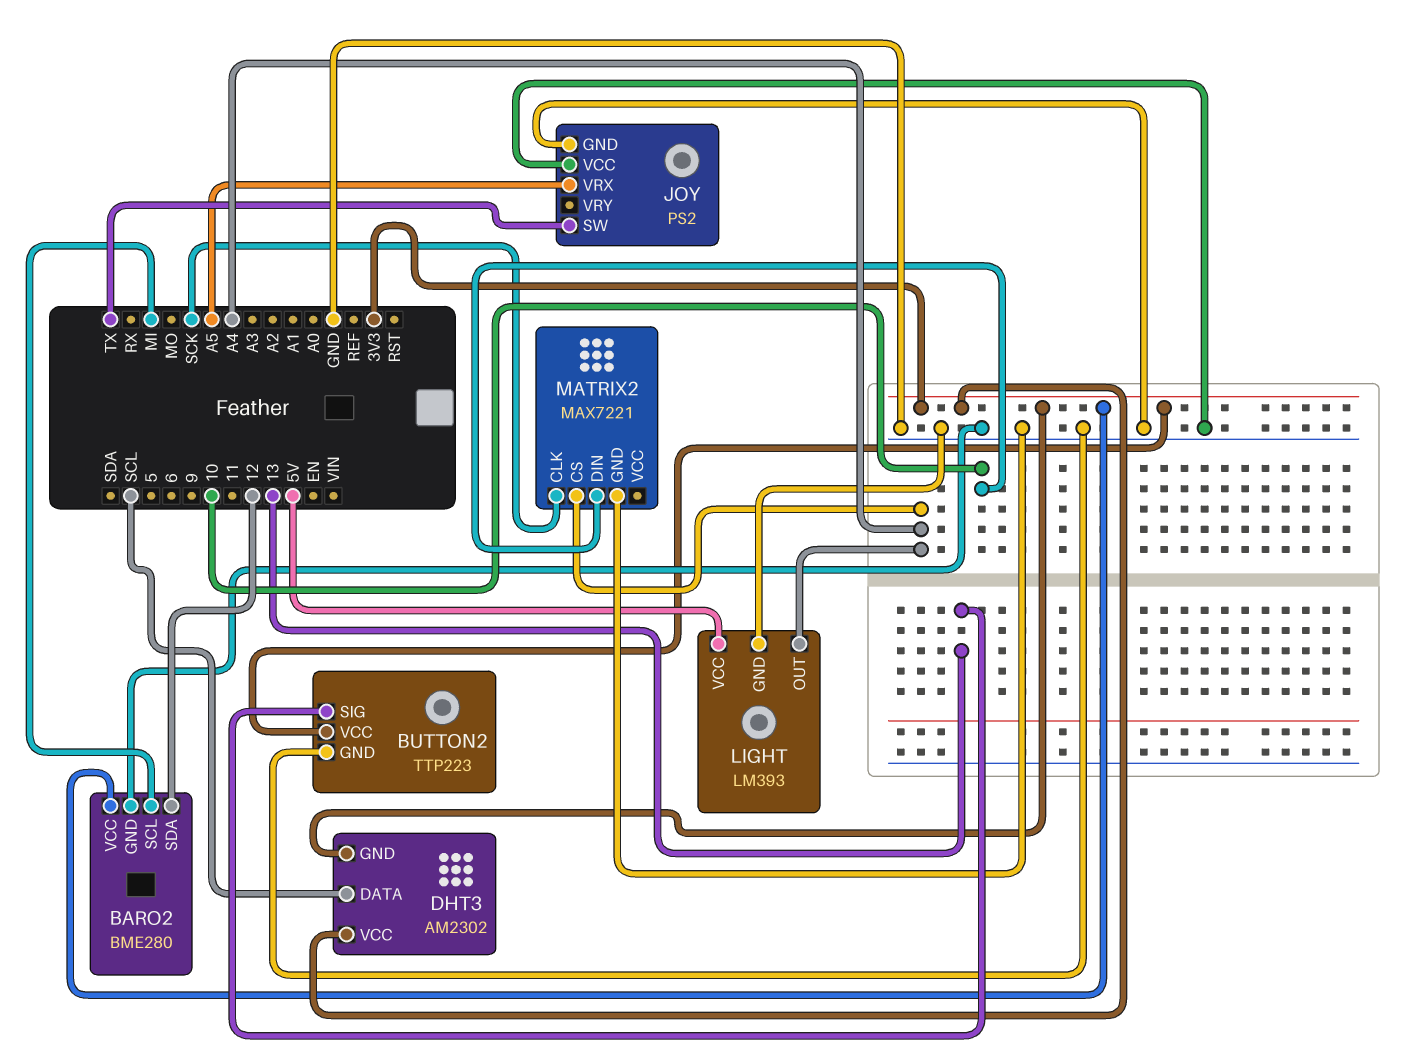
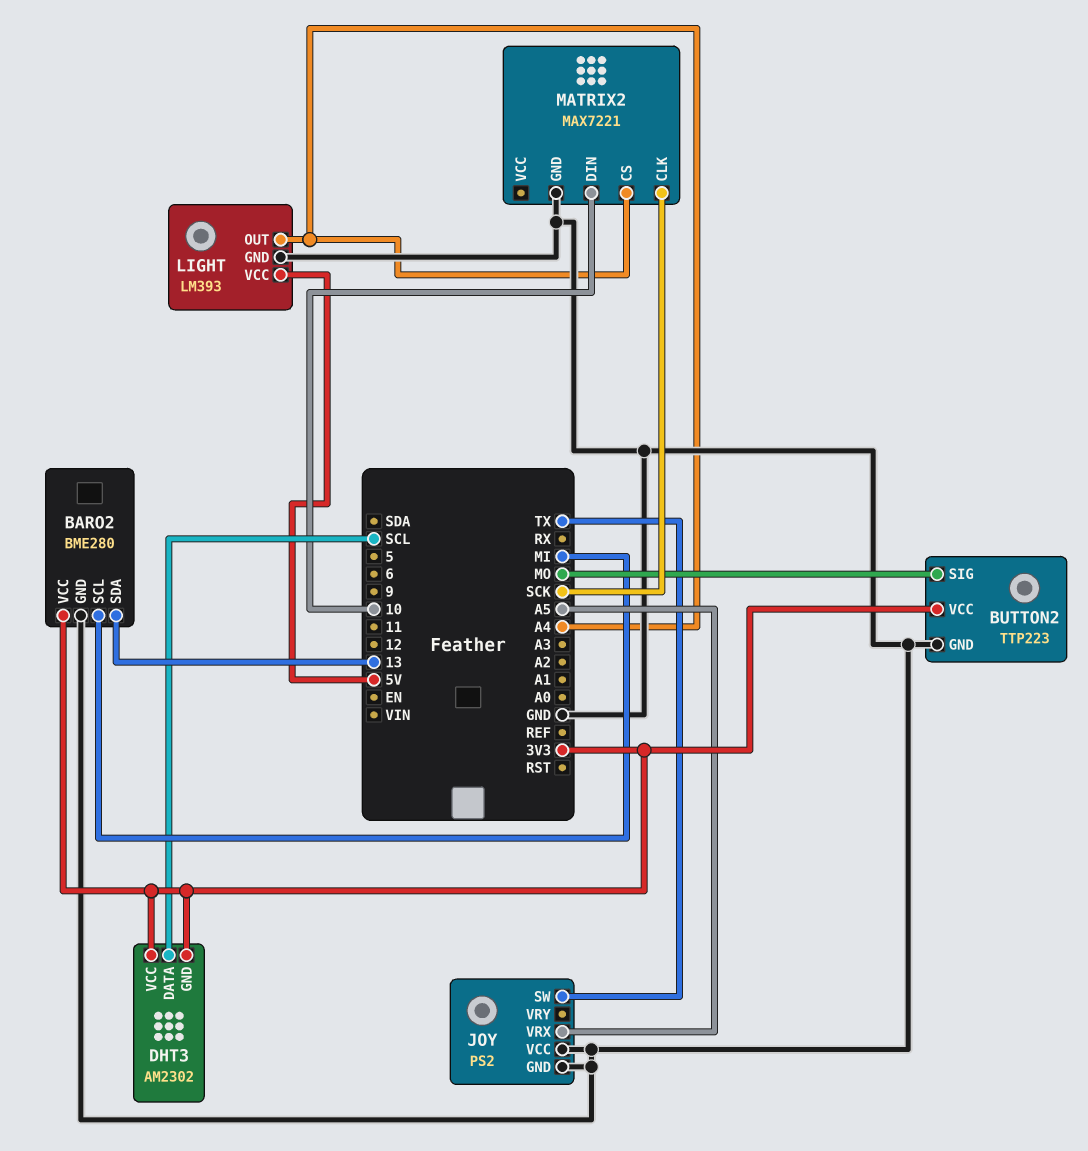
BARO2 pin SDA: 12 -> 13
BUTTON2 pin SIG: 13 -> MO

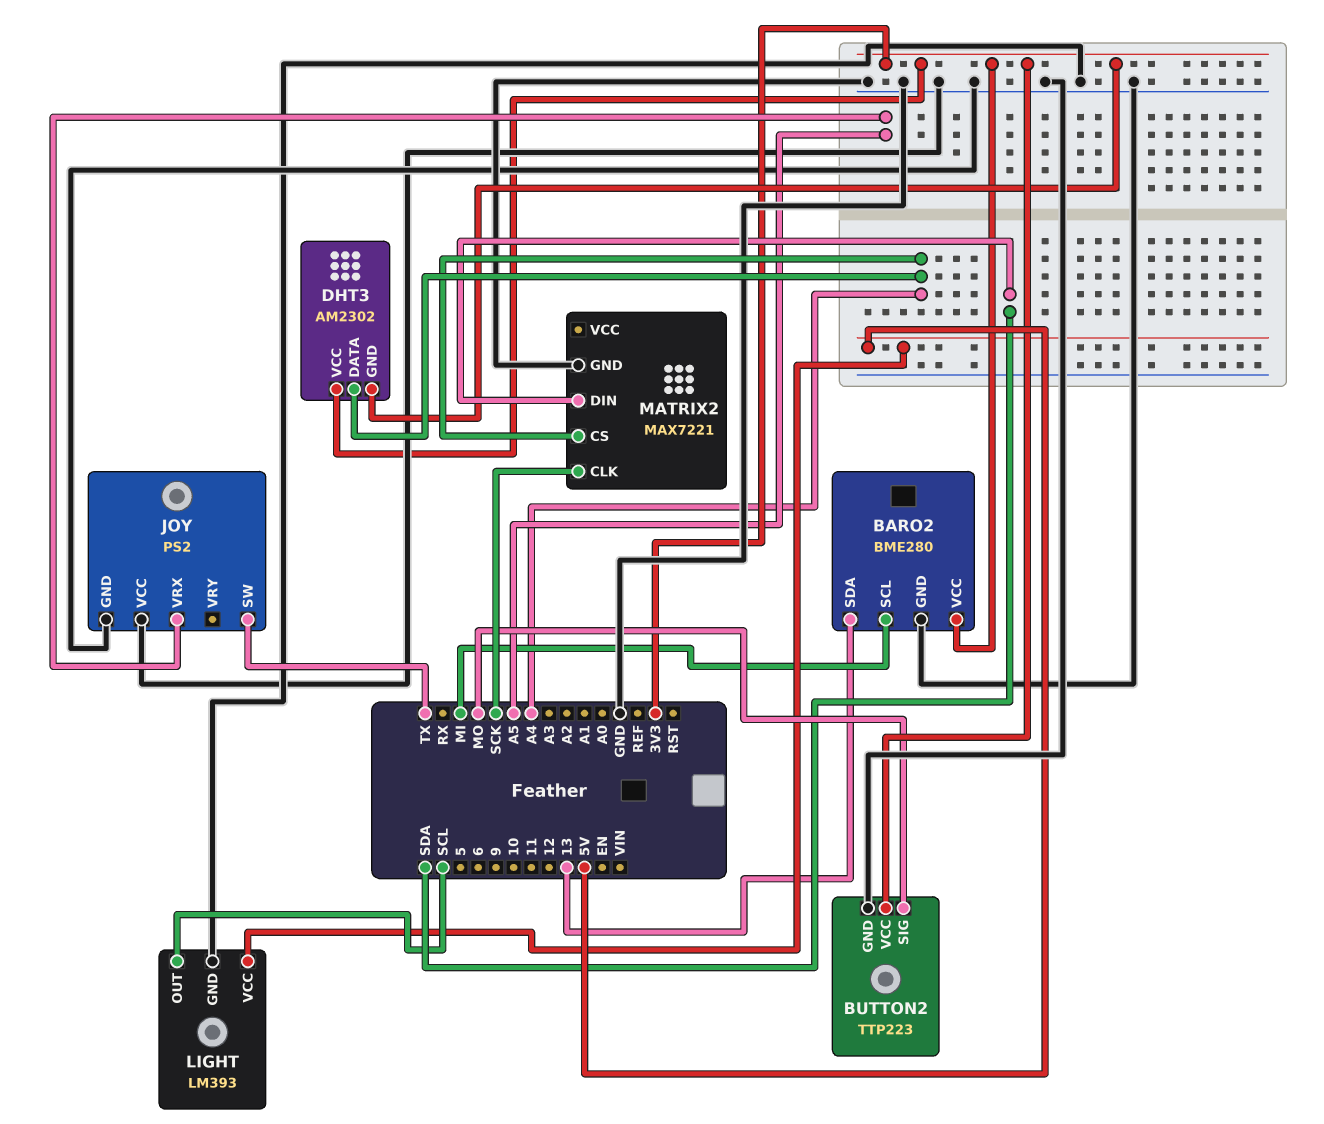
DHT3 pin DATA: SCL -> A4
LIGHT pin OUT: A4 -> SCL
MATRIX2 pin DIN: 10 -> SDA

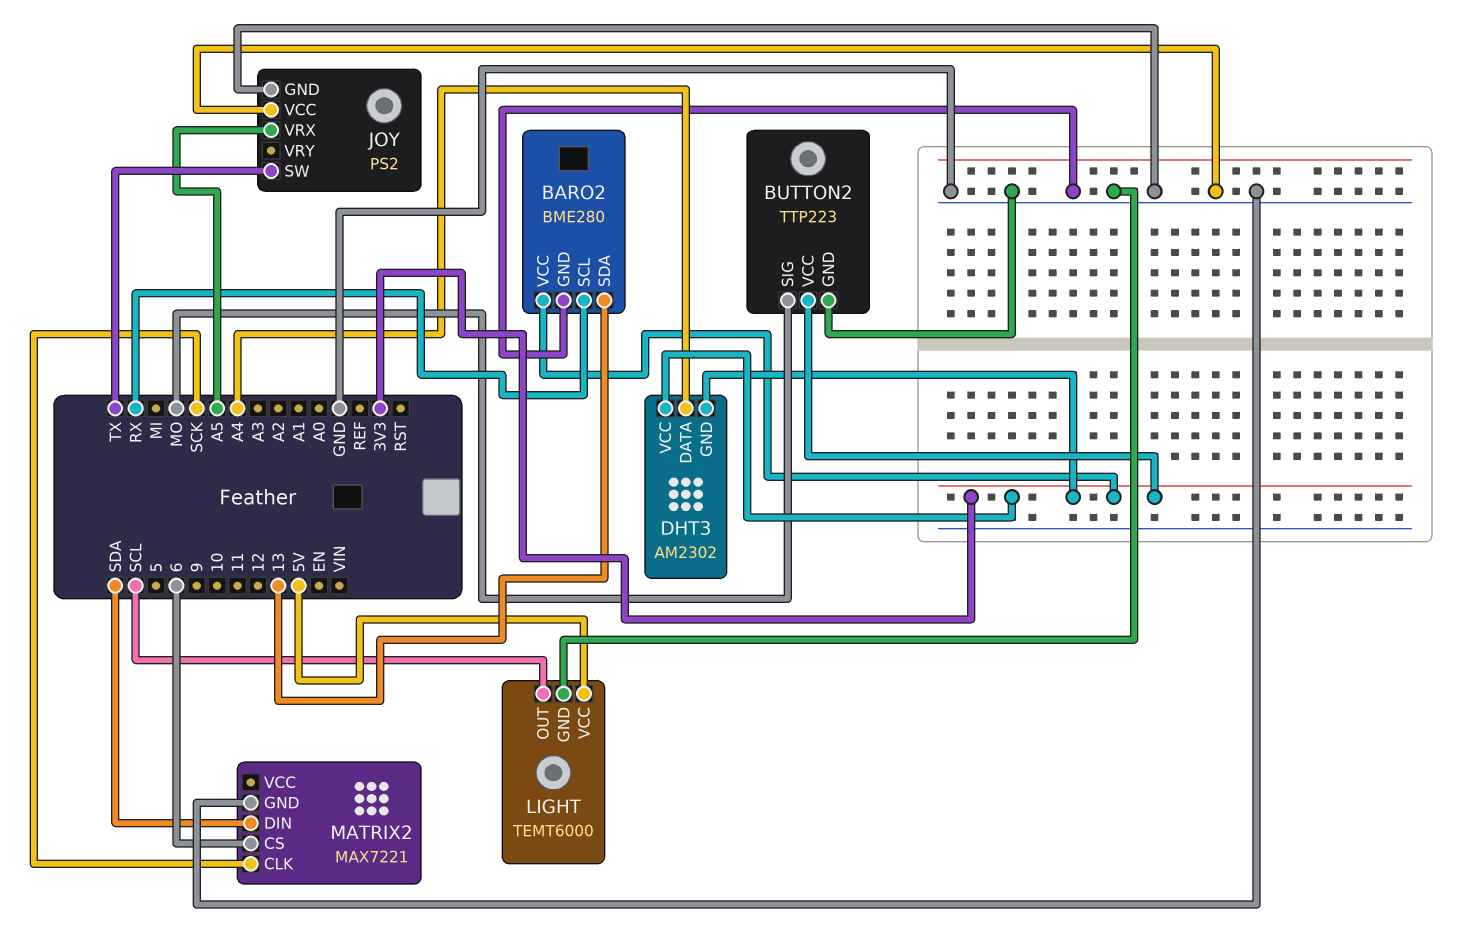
BARO2 pin SCL: MI -> RX
LIGHT: LM393 -> TEMT6000
MATRIX2 pin CS: A4 -> 6

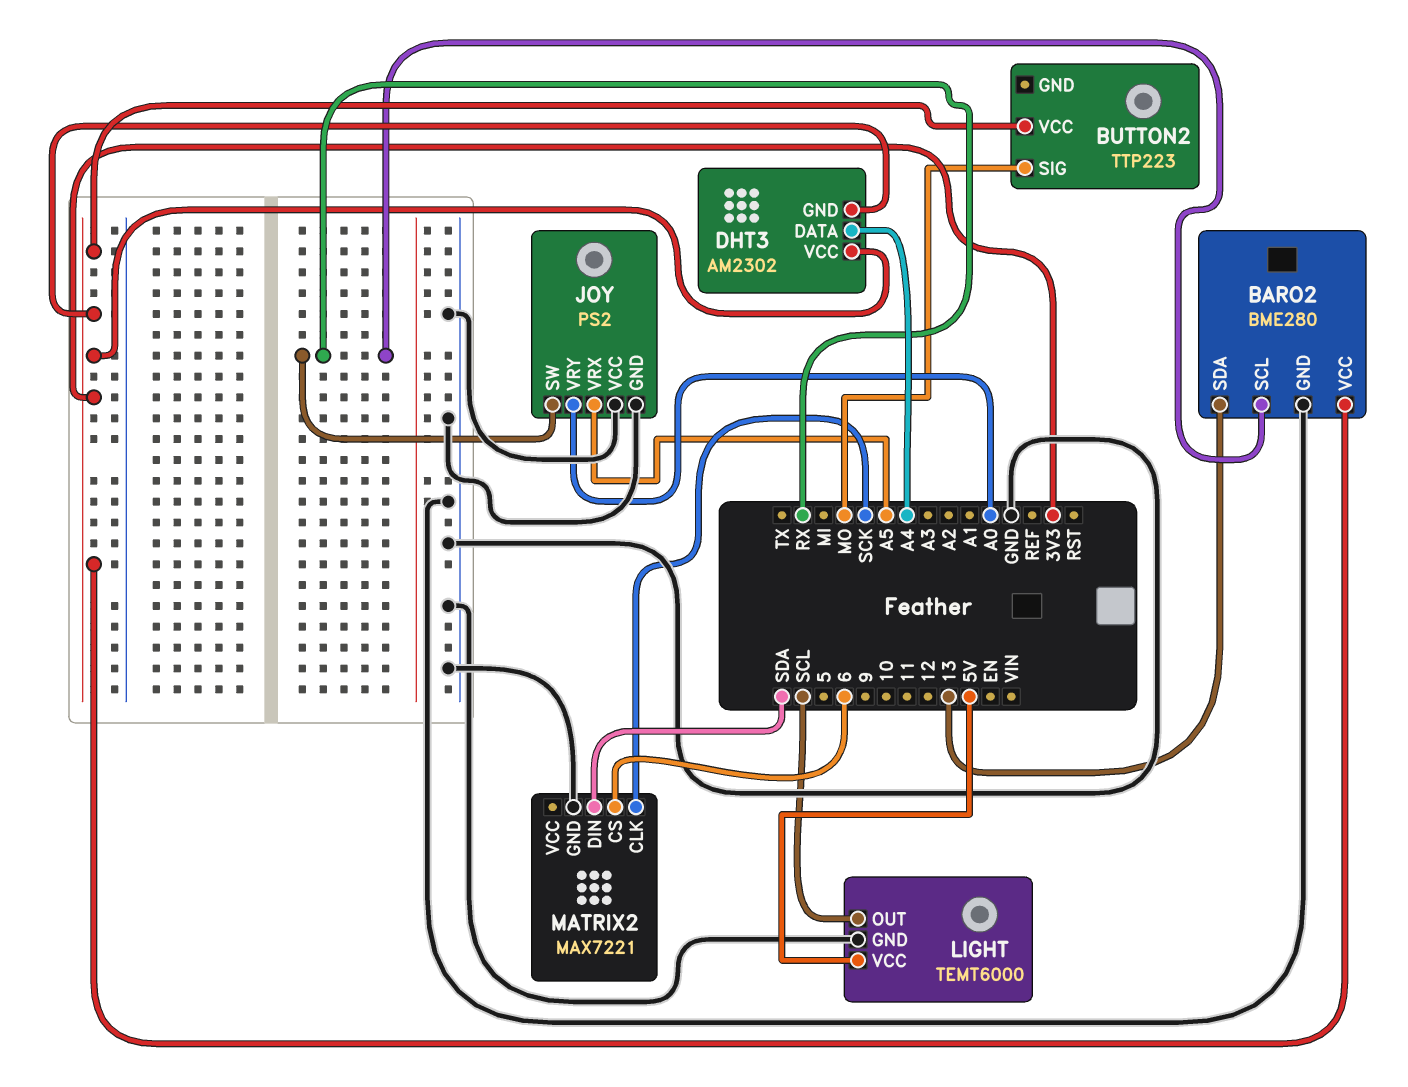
BUTTON2 pin GND: GND -> none
JOY pin SW: TX -> RX
JOY pin VRY: none -> A0

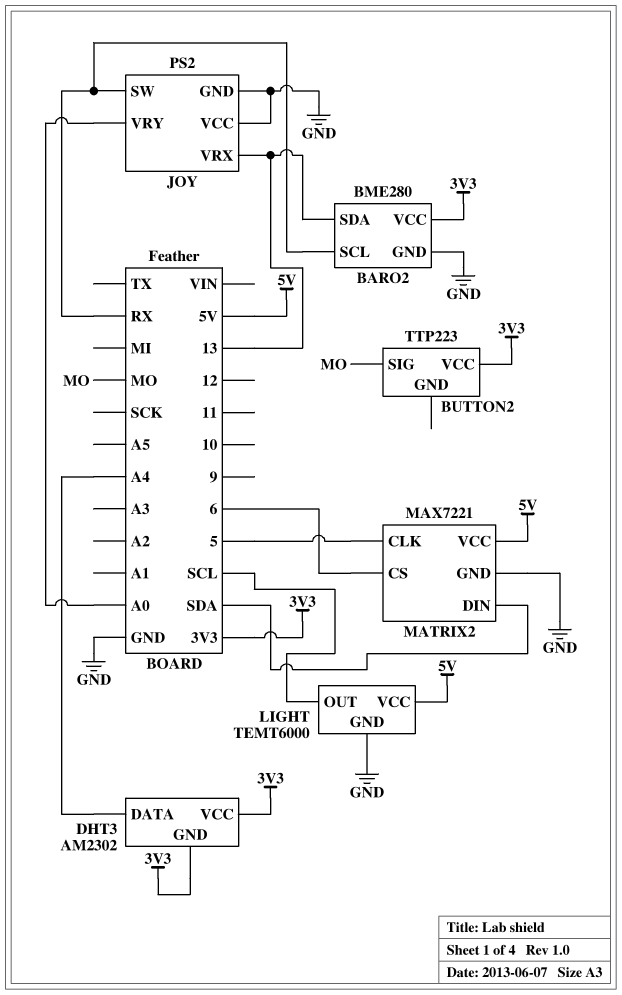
JOY pin VRX: A5 -> 13
MATRIX2 pin CLK: SCK -> 5
MATRIX2 pin VCC: none -> 5V

